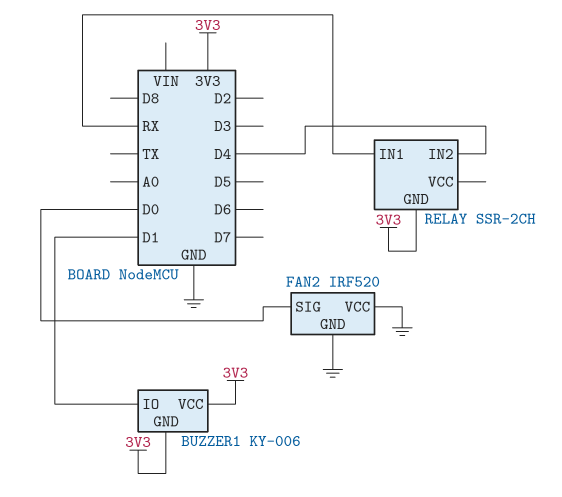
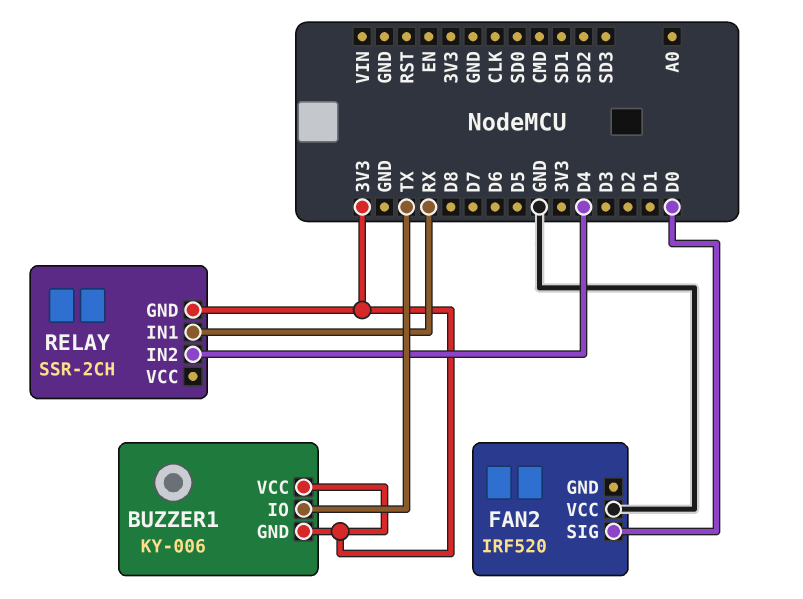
BUZZER1 pin IO: D1 -> TX
FAN2 pin GND: GND -> none

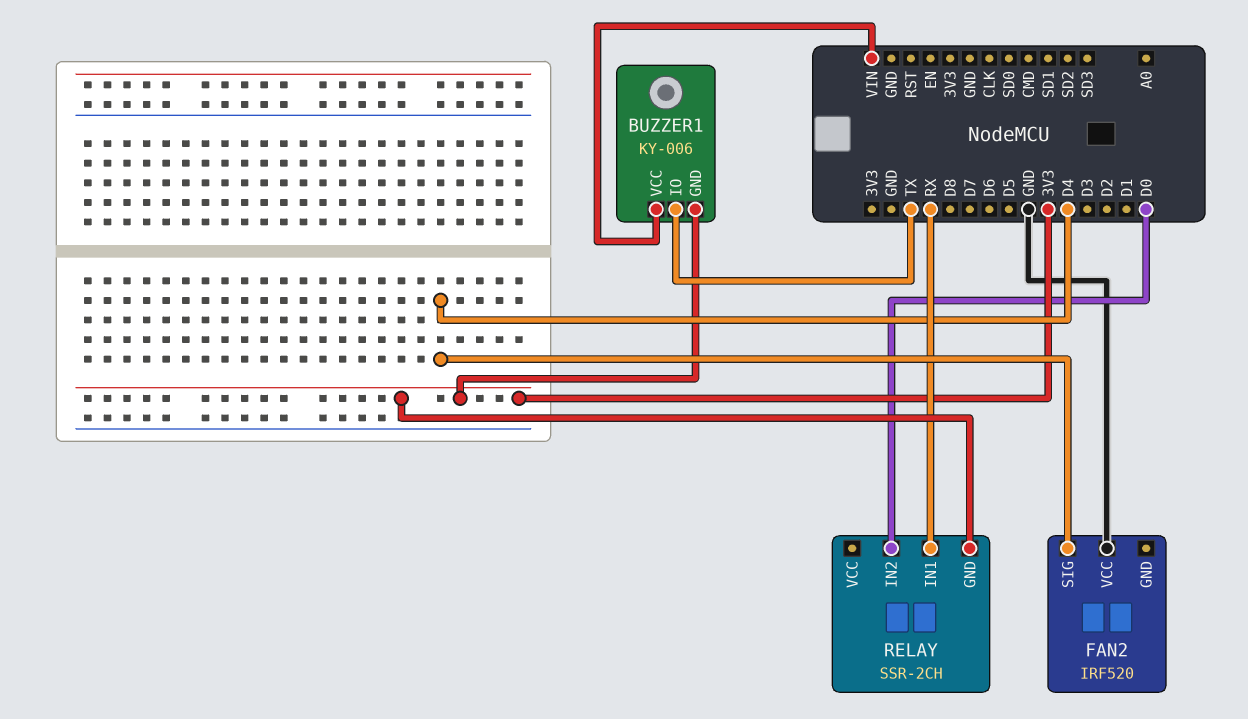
BUZZER1 pin VCC: 3V3 -> VIN
FAN2 pin SIG: D0 -> D4
RELAY pin IN2: D4 -> D0

